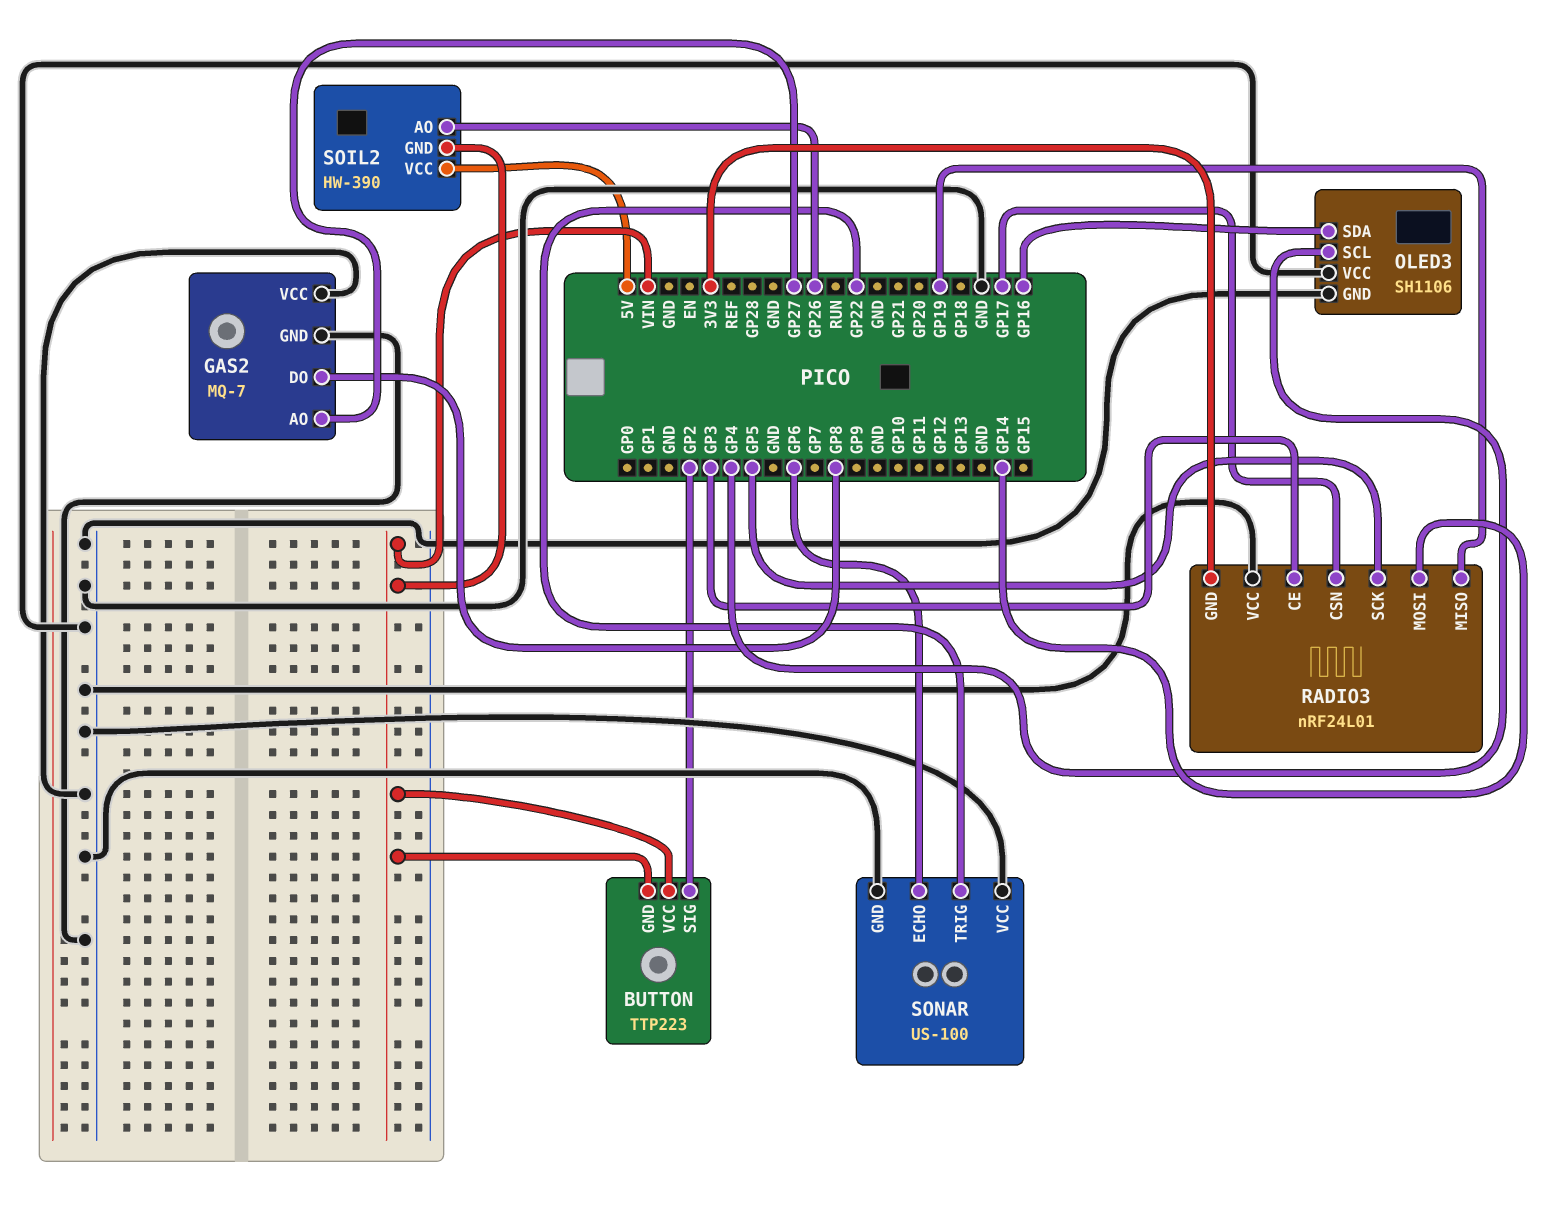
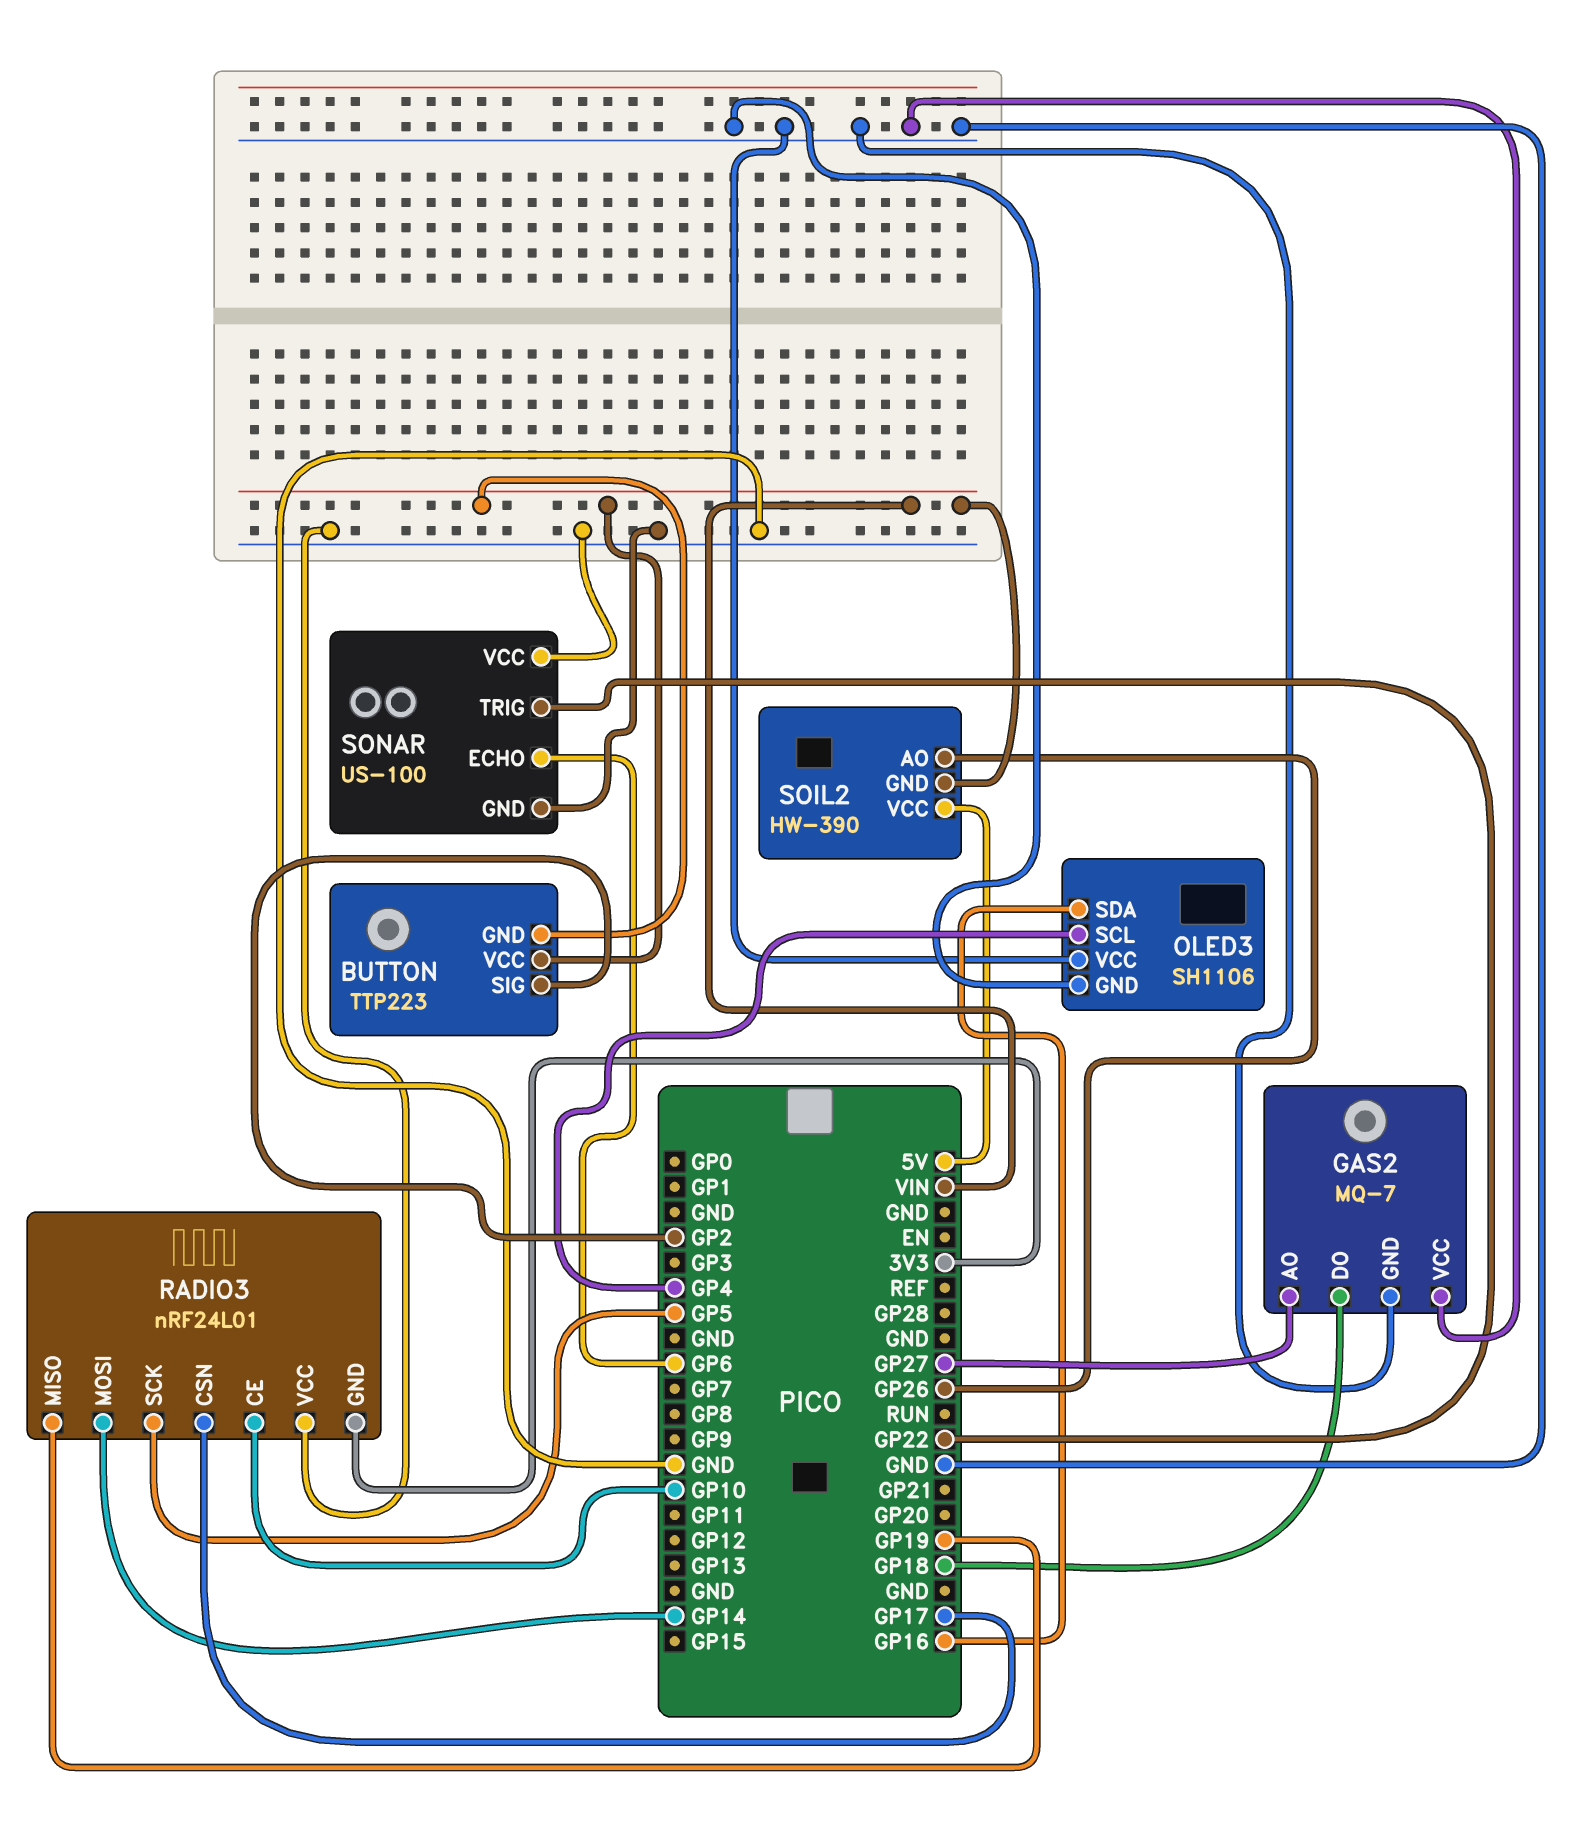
GAS2 pin DO: GP8 -> GP18
RADIO3 pin CE: GP3 -> GP10

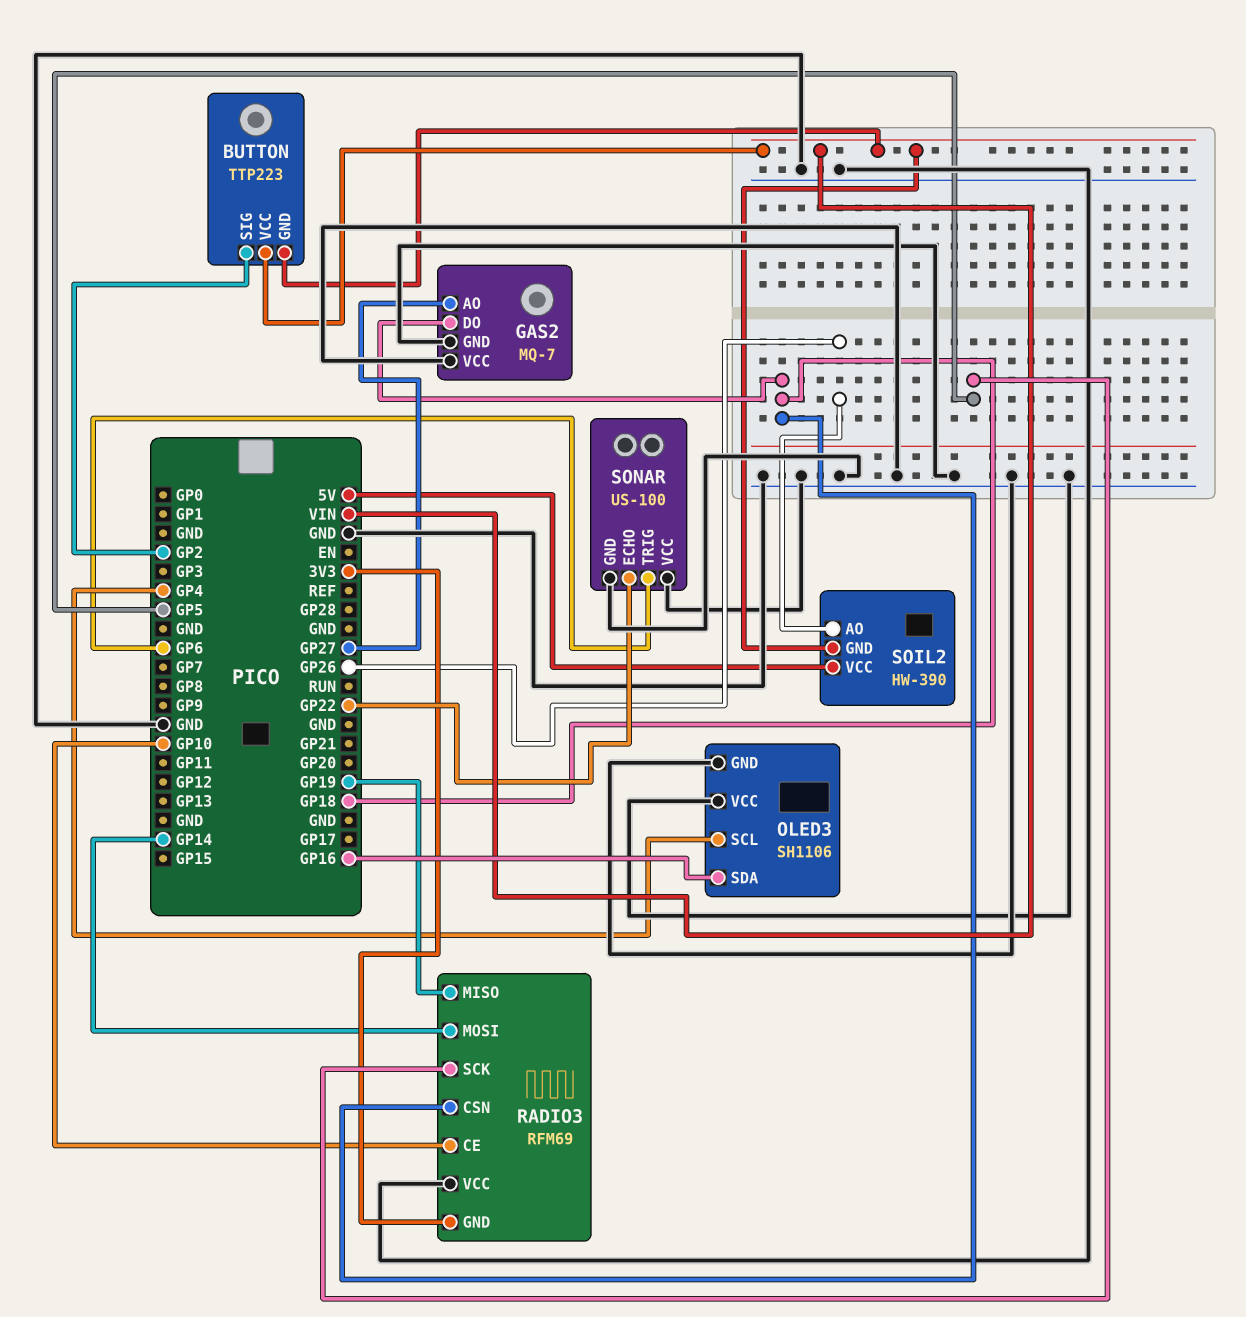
RADIO3: nRF24L01 -> RFM69
RADIO3 pin CSN: GP17 -> GP18
SONAR pin ECHO: GP6 -> GP22
SONAR pin TRIG: GP22 -> GP6

